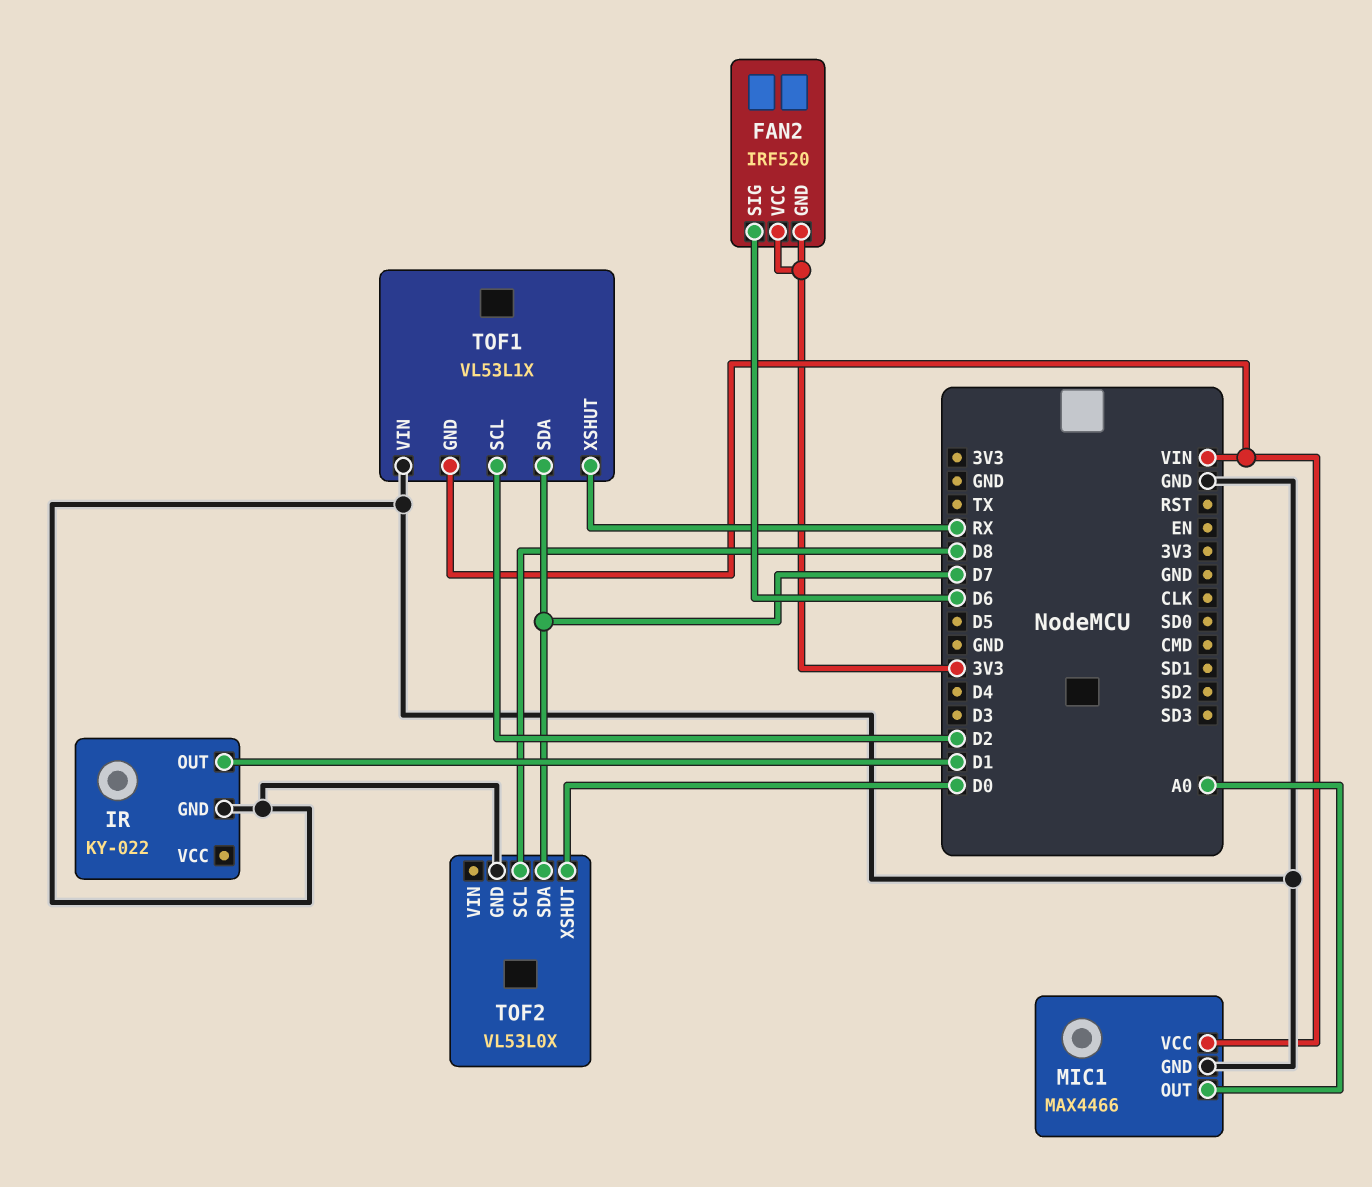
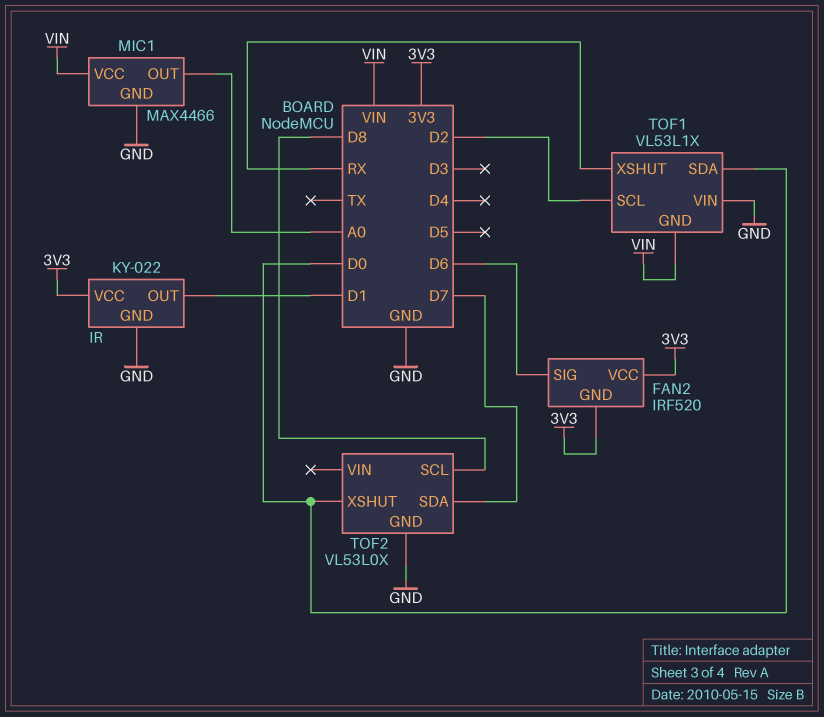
IR pin VCC: none -> 3V3
TOF1 pin SDA: D7 -> D0

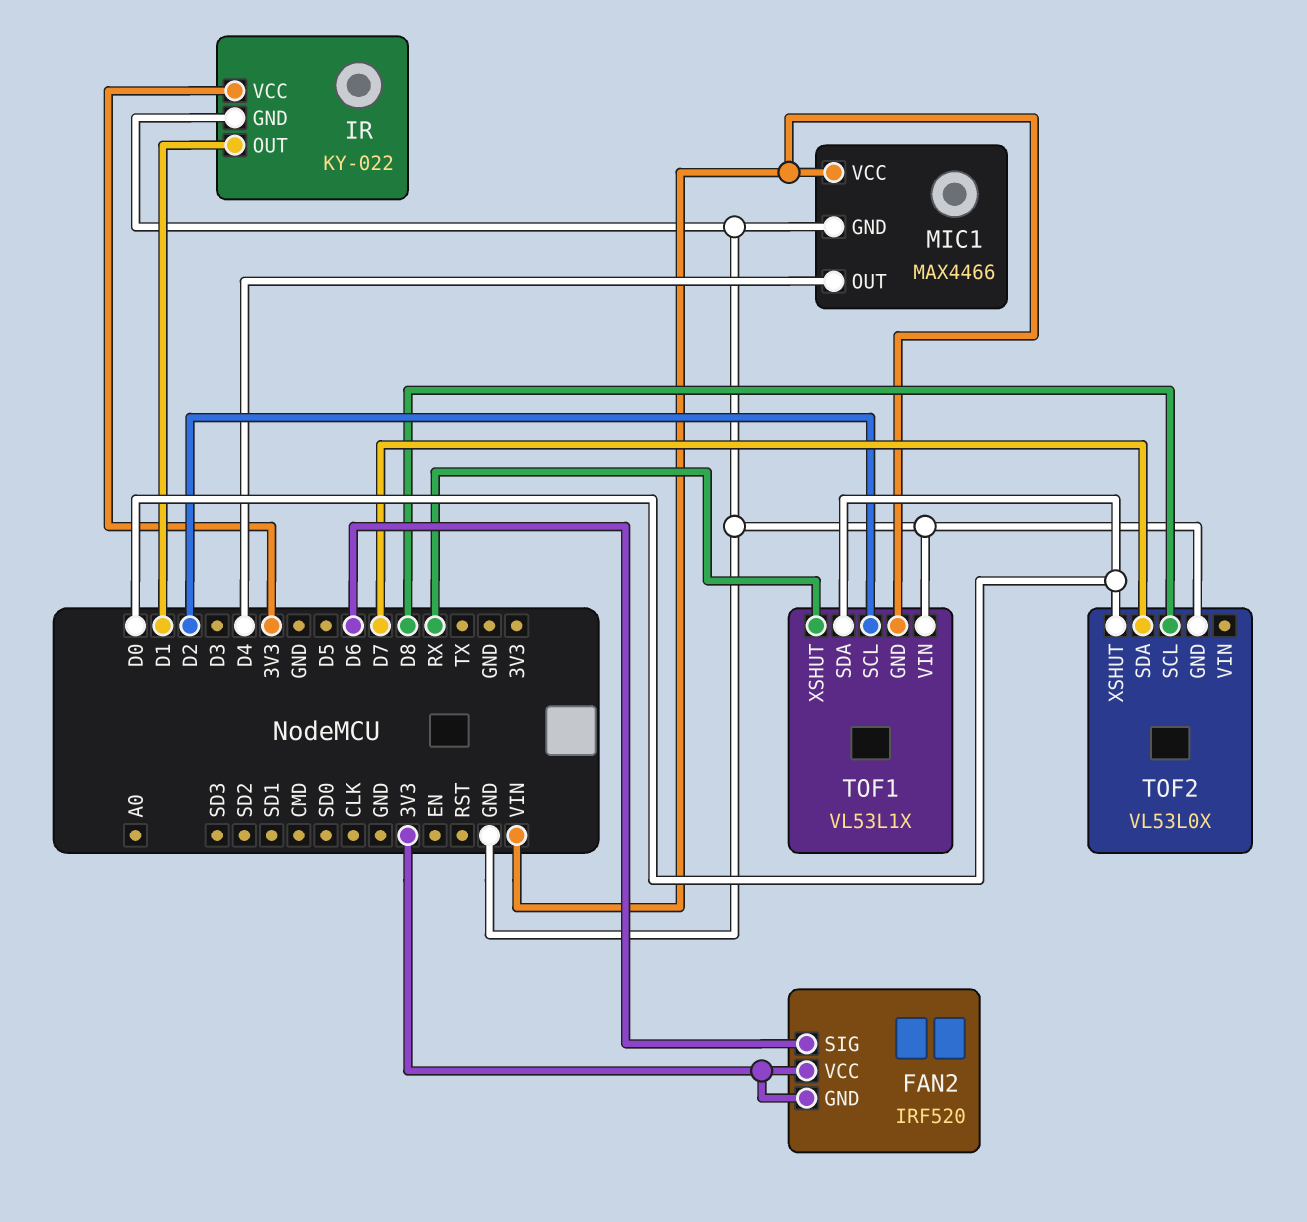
MIC1 pin OUT: A0 -> D4

